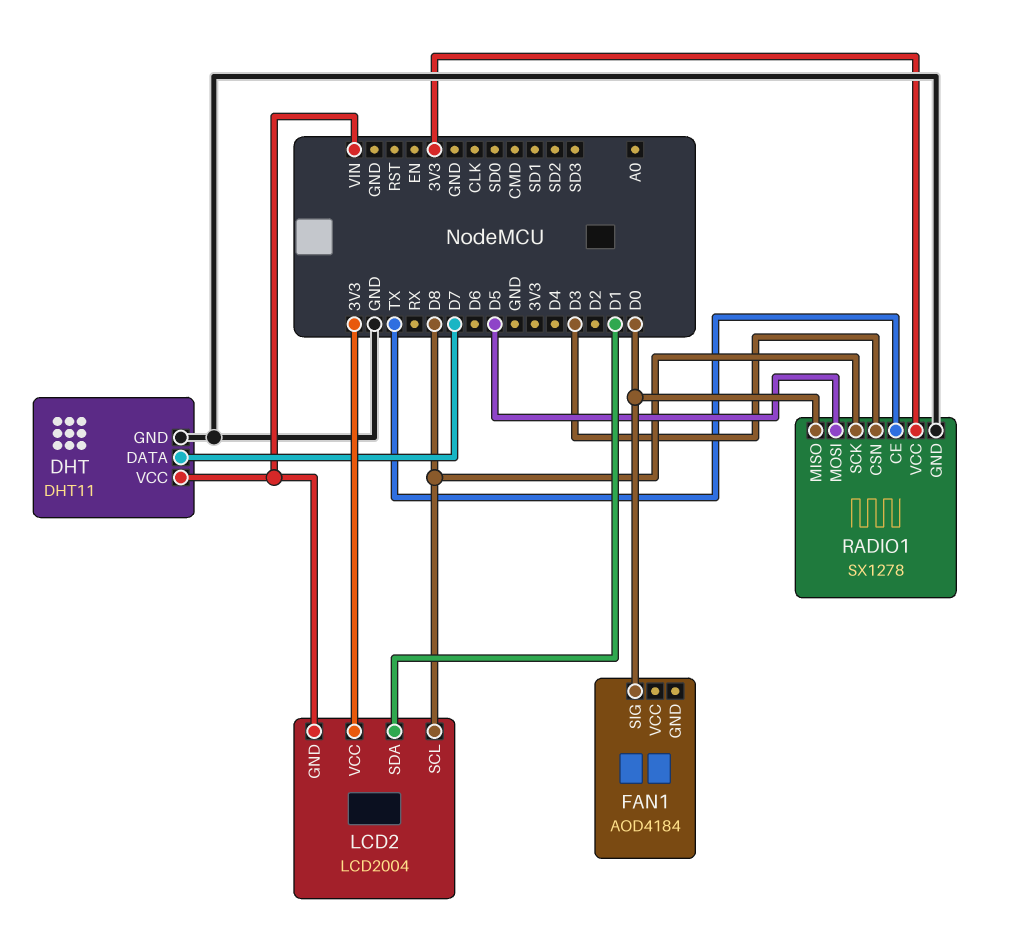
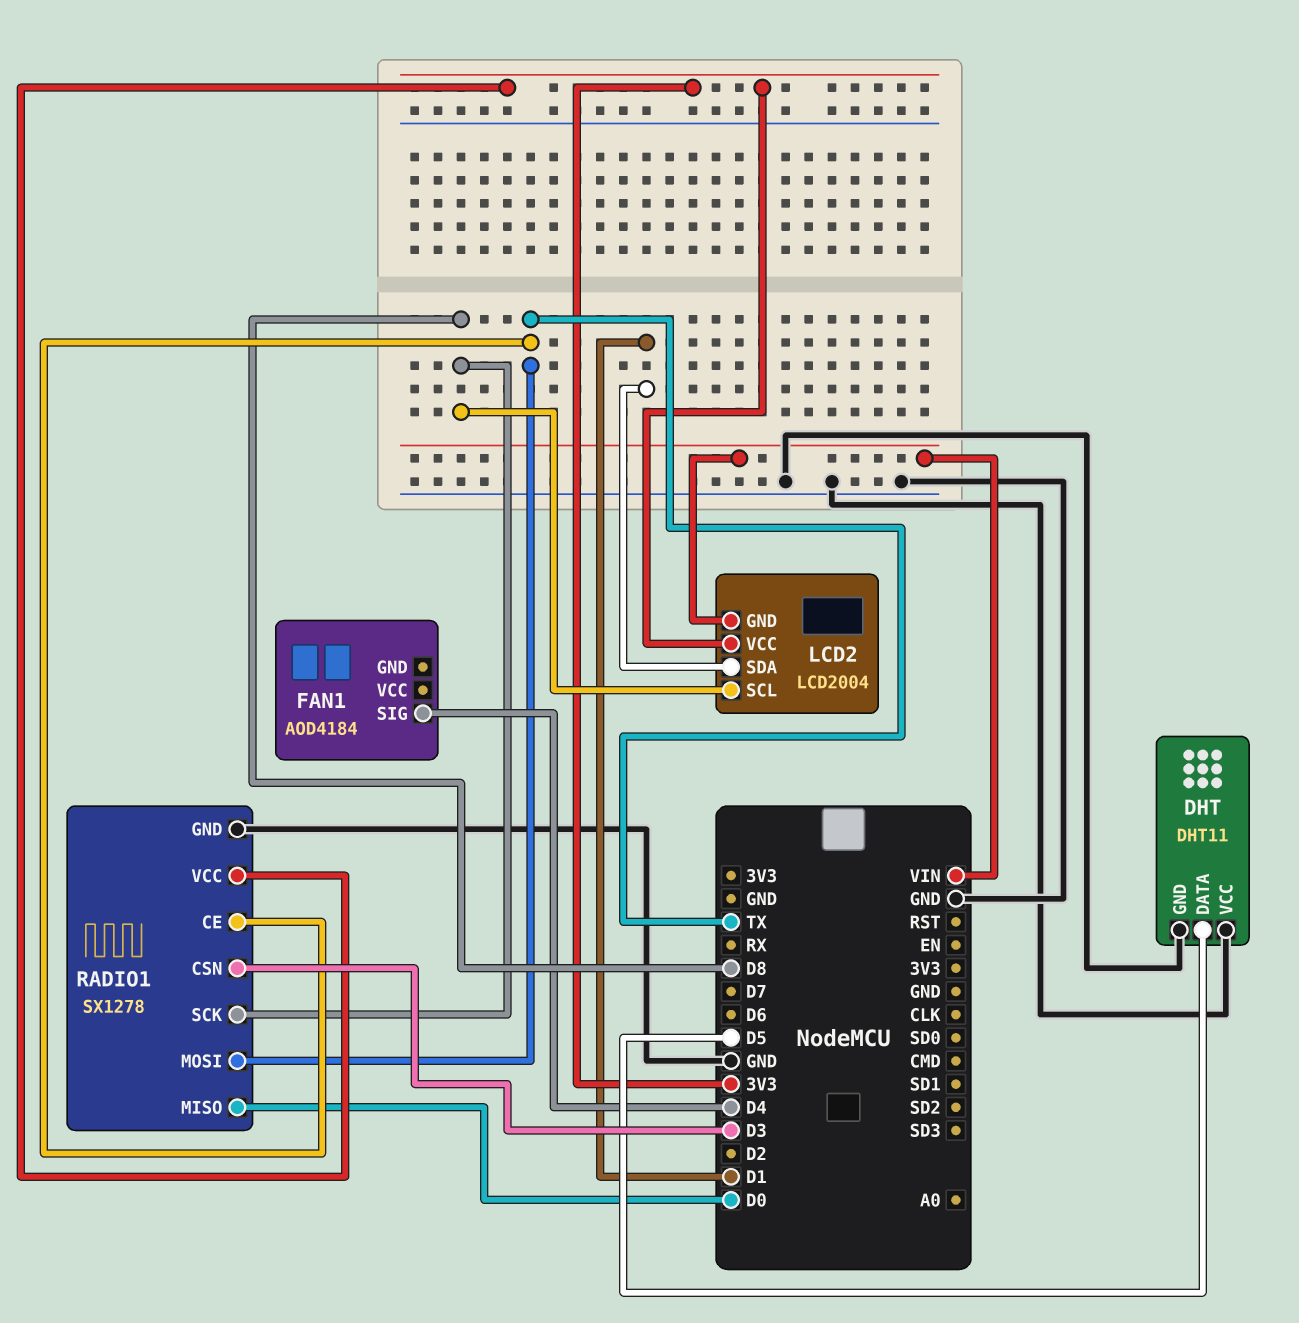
DHT pin DATA: D7 -> D5
DHT pin VCC: VIN -> GND
FAN1 pin SIG: D0 -> D4
RADIO1 pin MOSI: D5 -> TX

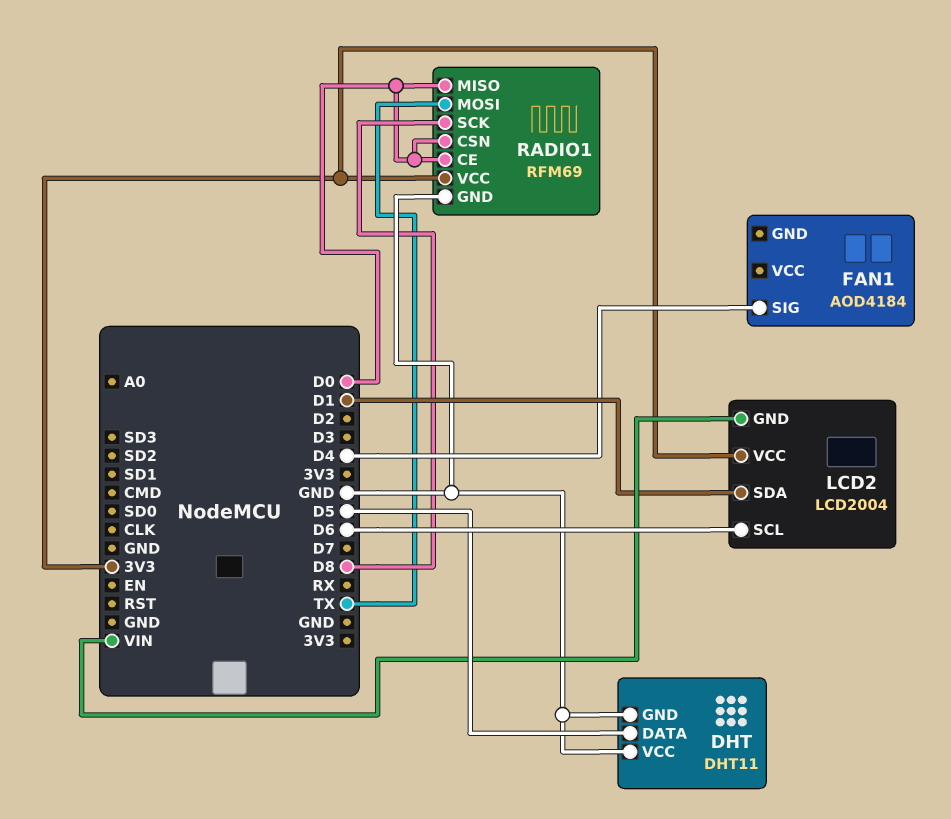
LCD2 pin SCL: D8 -> D6
RADIO1: SX1278 -> RFM69
RADIO1 pin CE: TX -> D0
RADIO1 pin CSN: D3 -> D0

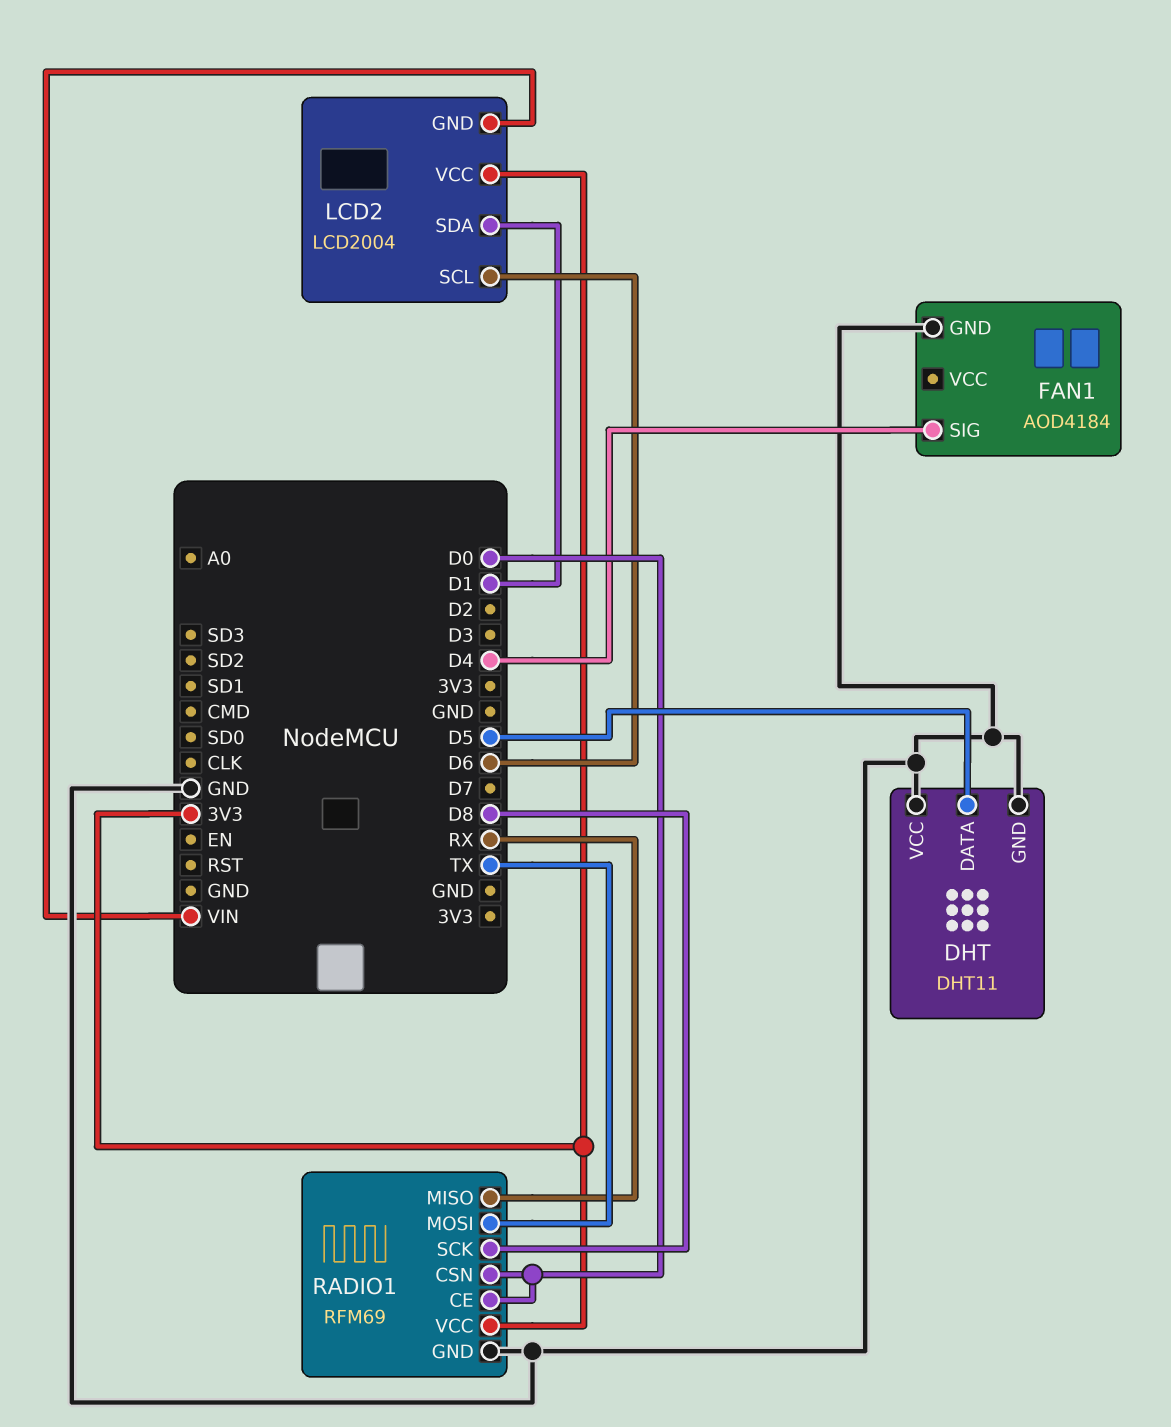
FAN1 pin GND: none -> GND
RADIO1 pin MISO: D0 -> RX

